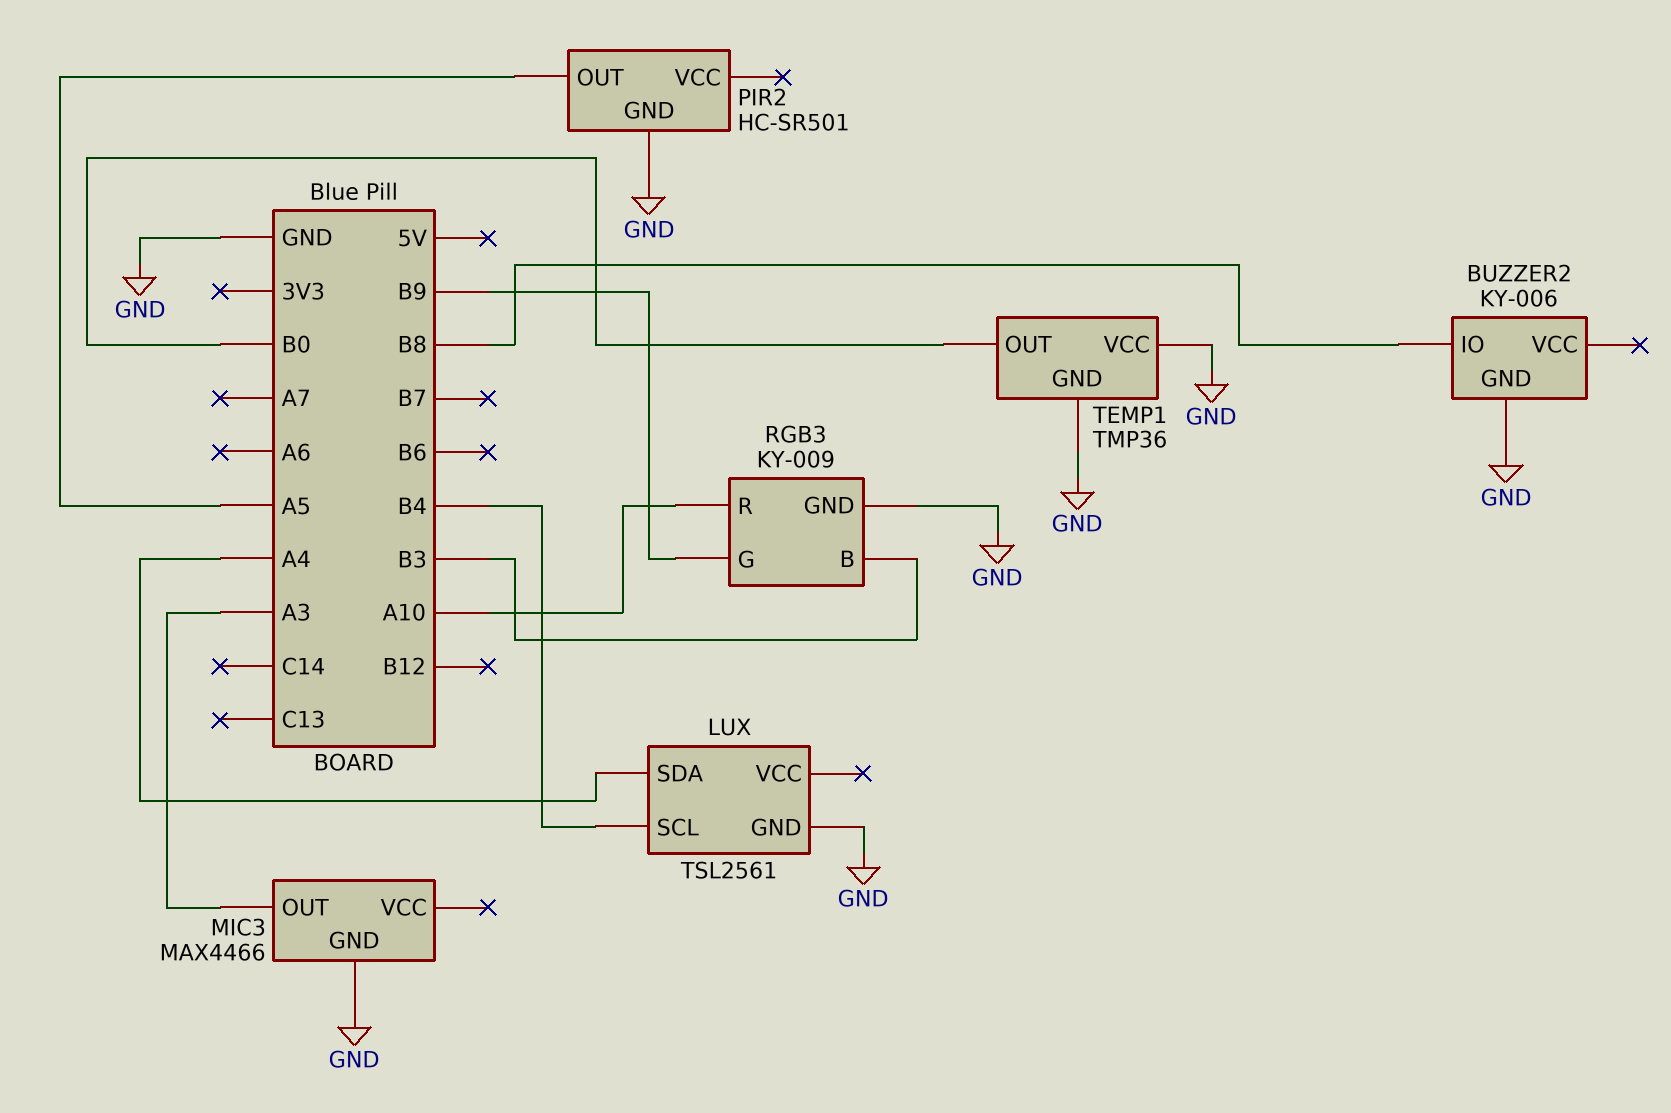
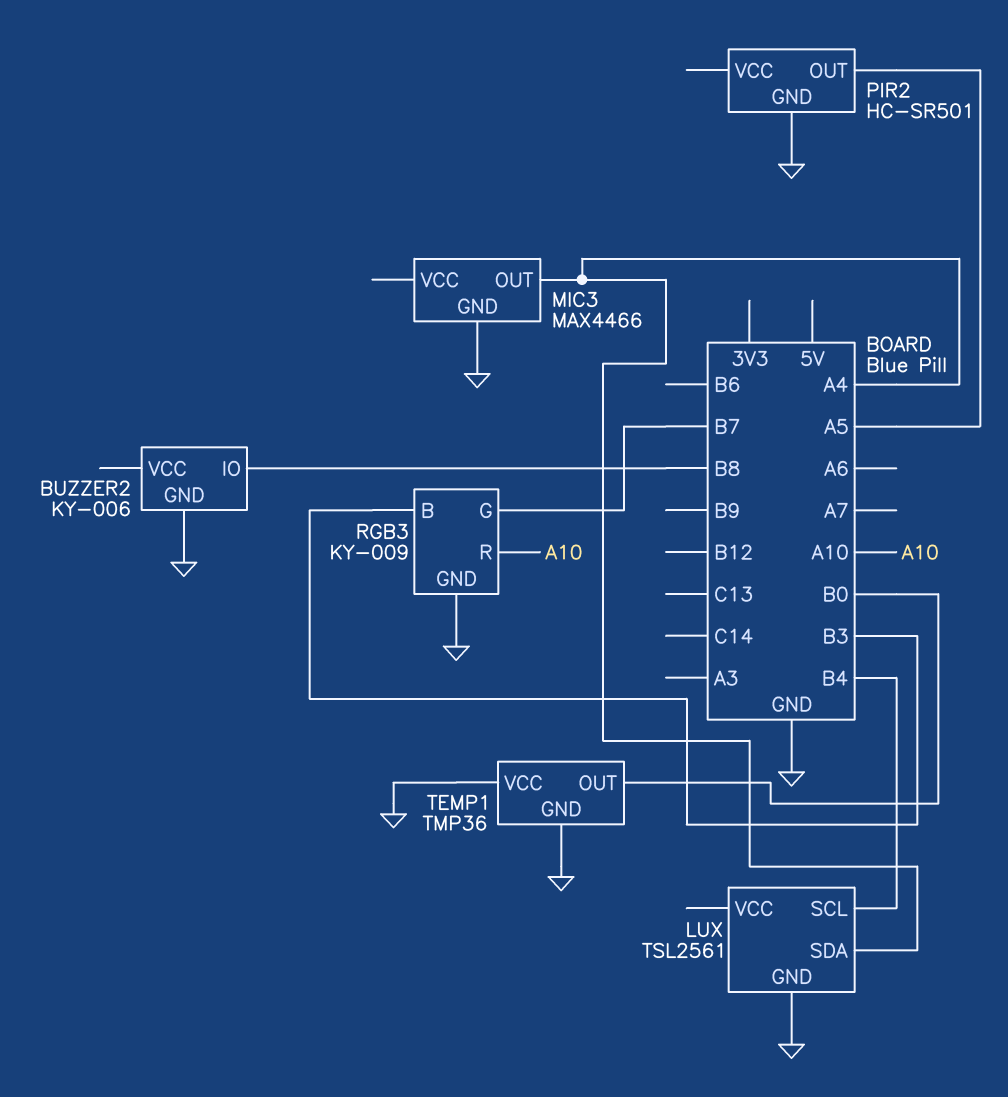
MIC3 pin OUT: A3 -> A4
RGB3 pin G: B9 -> B7

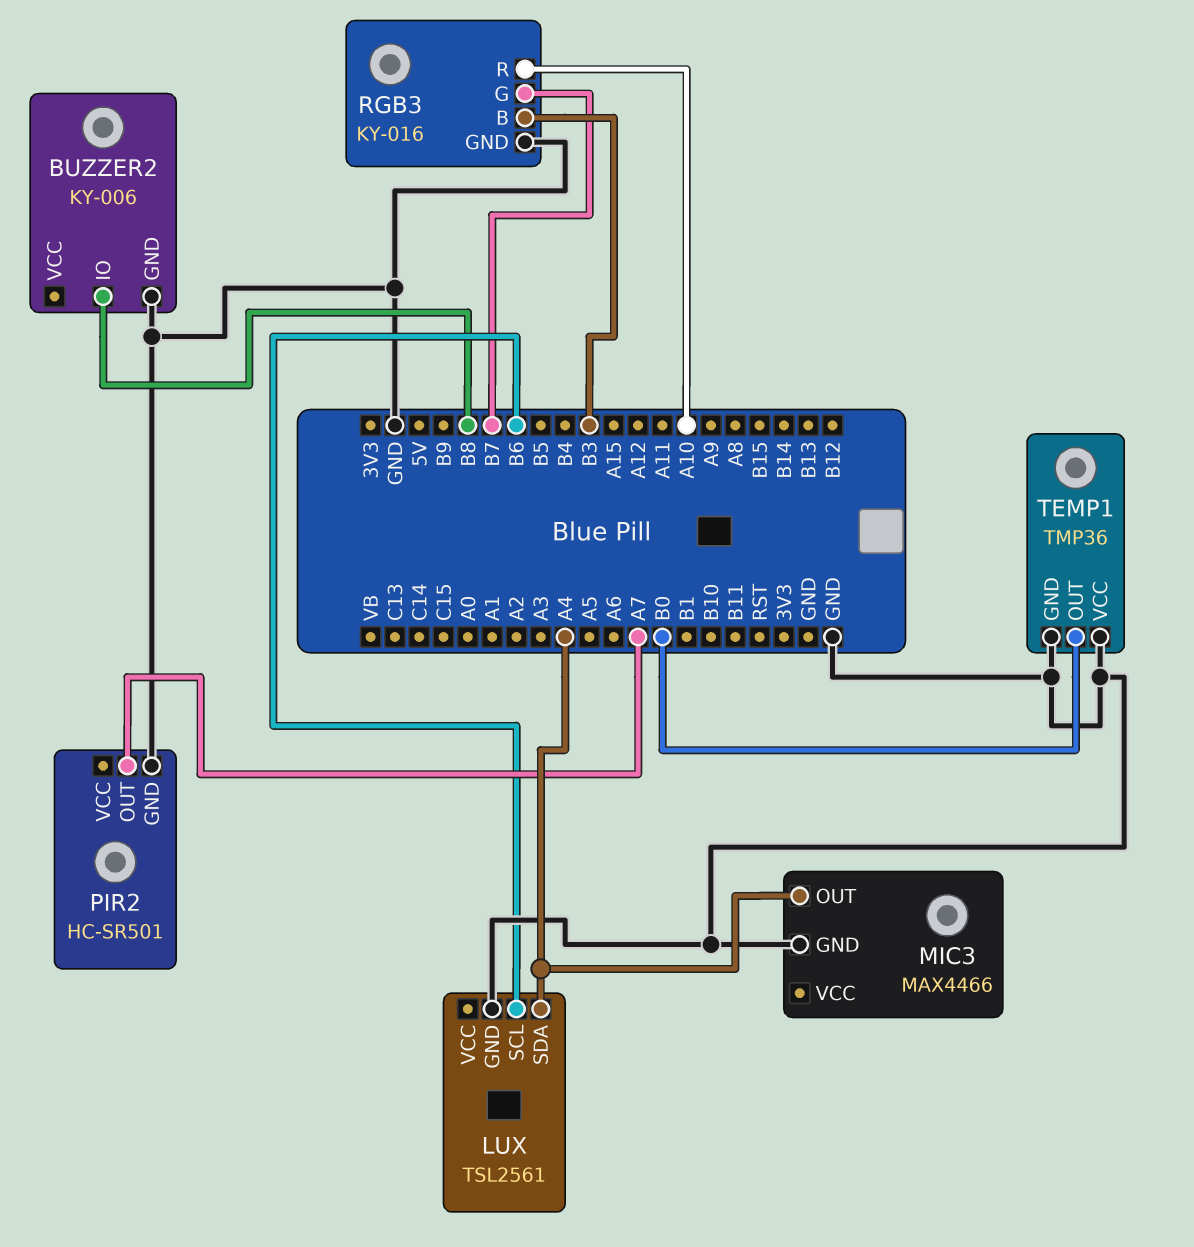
LUX pin SCL: B4 -> B6
PIR2 pin OUT: A5 -> A7
RGB3: KY-009 -> KY-016

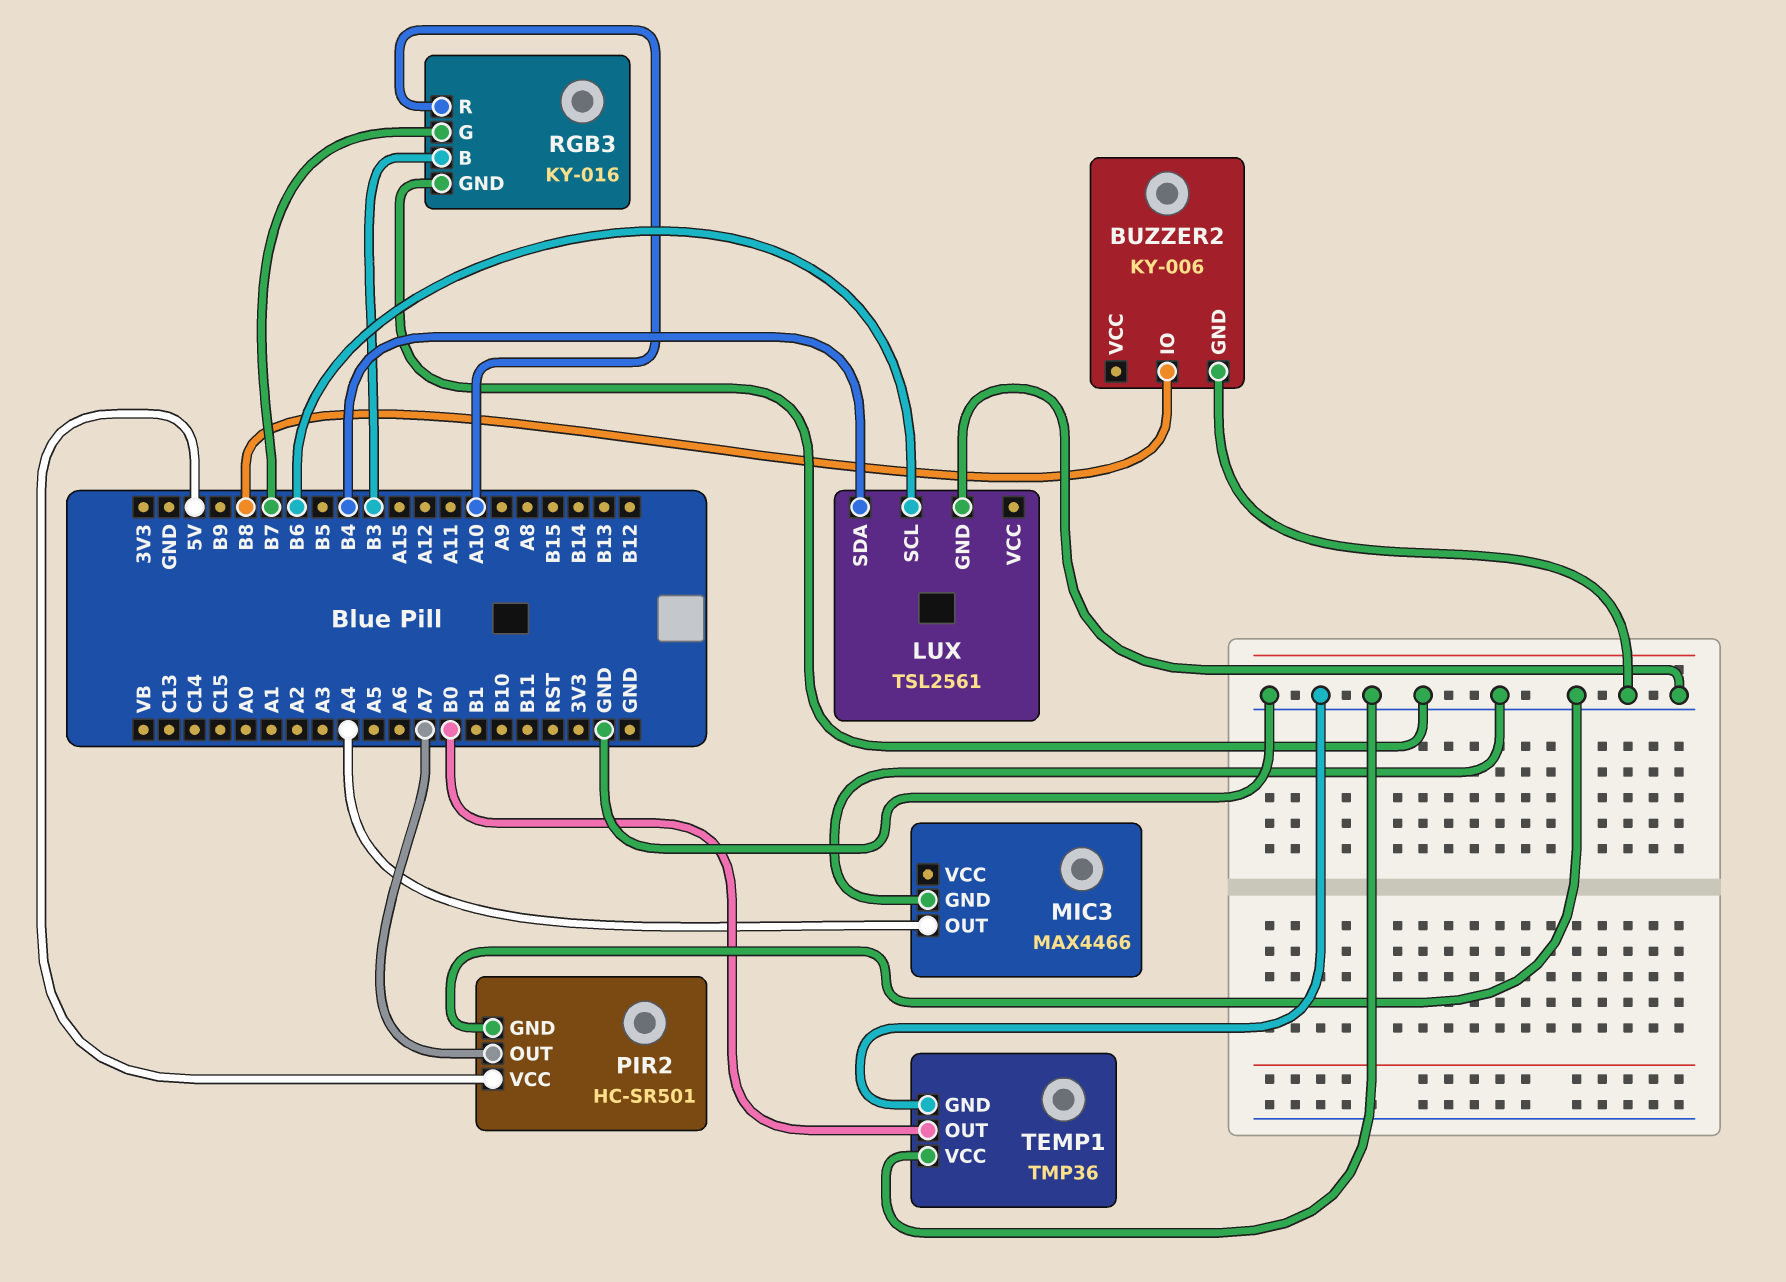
LUX pin SDA: A4 -> B4
PIR2 pin VCC: none -> 5V

